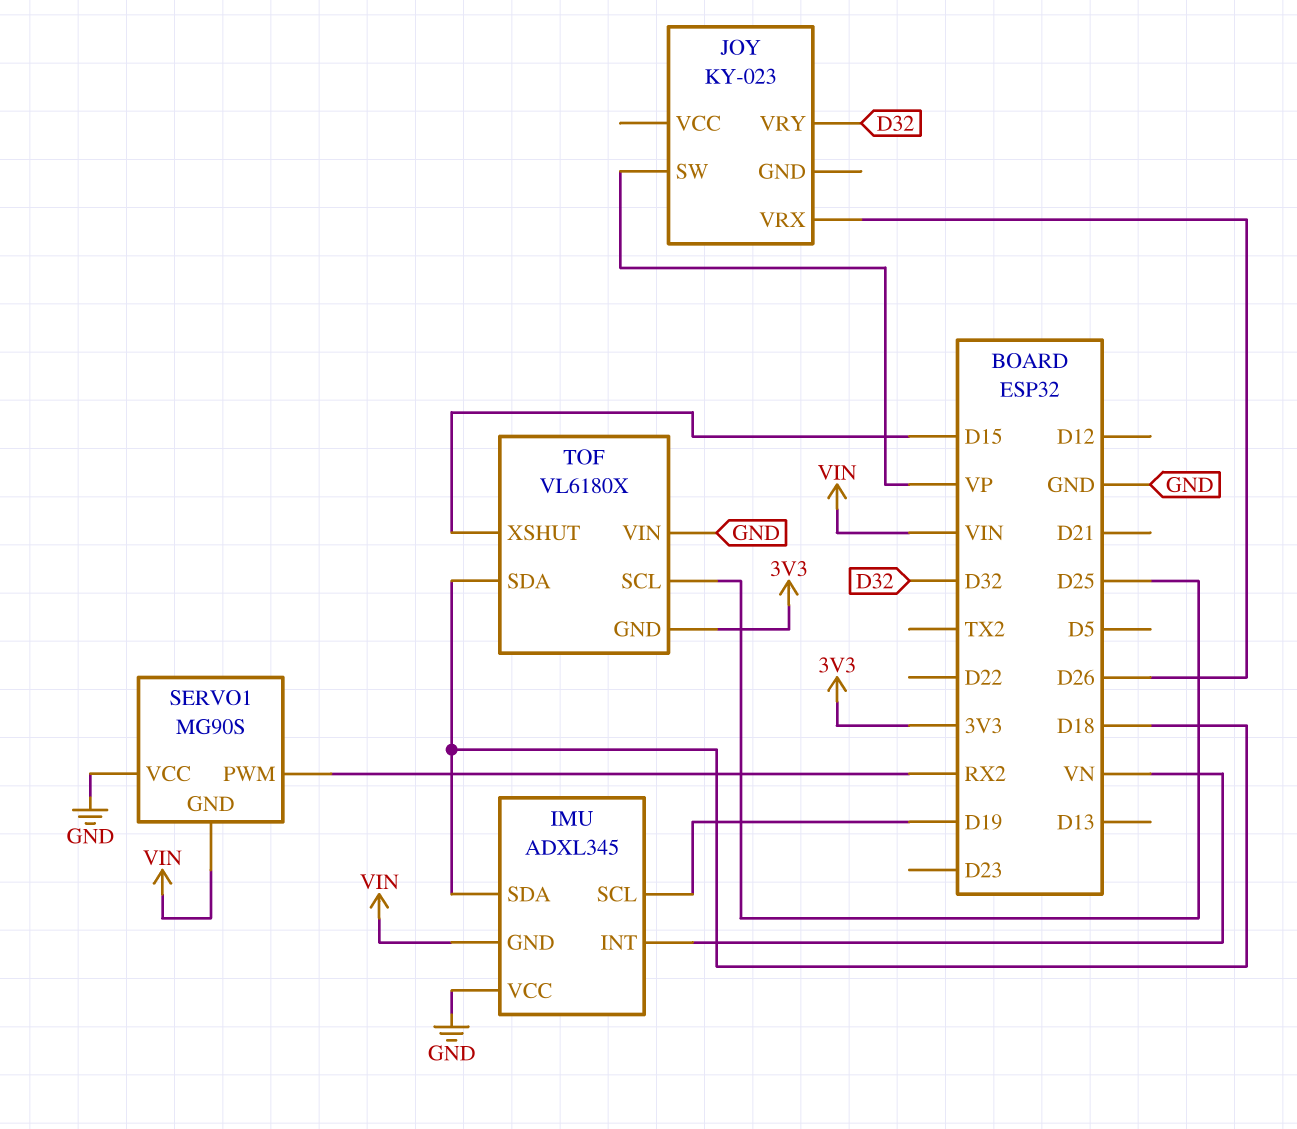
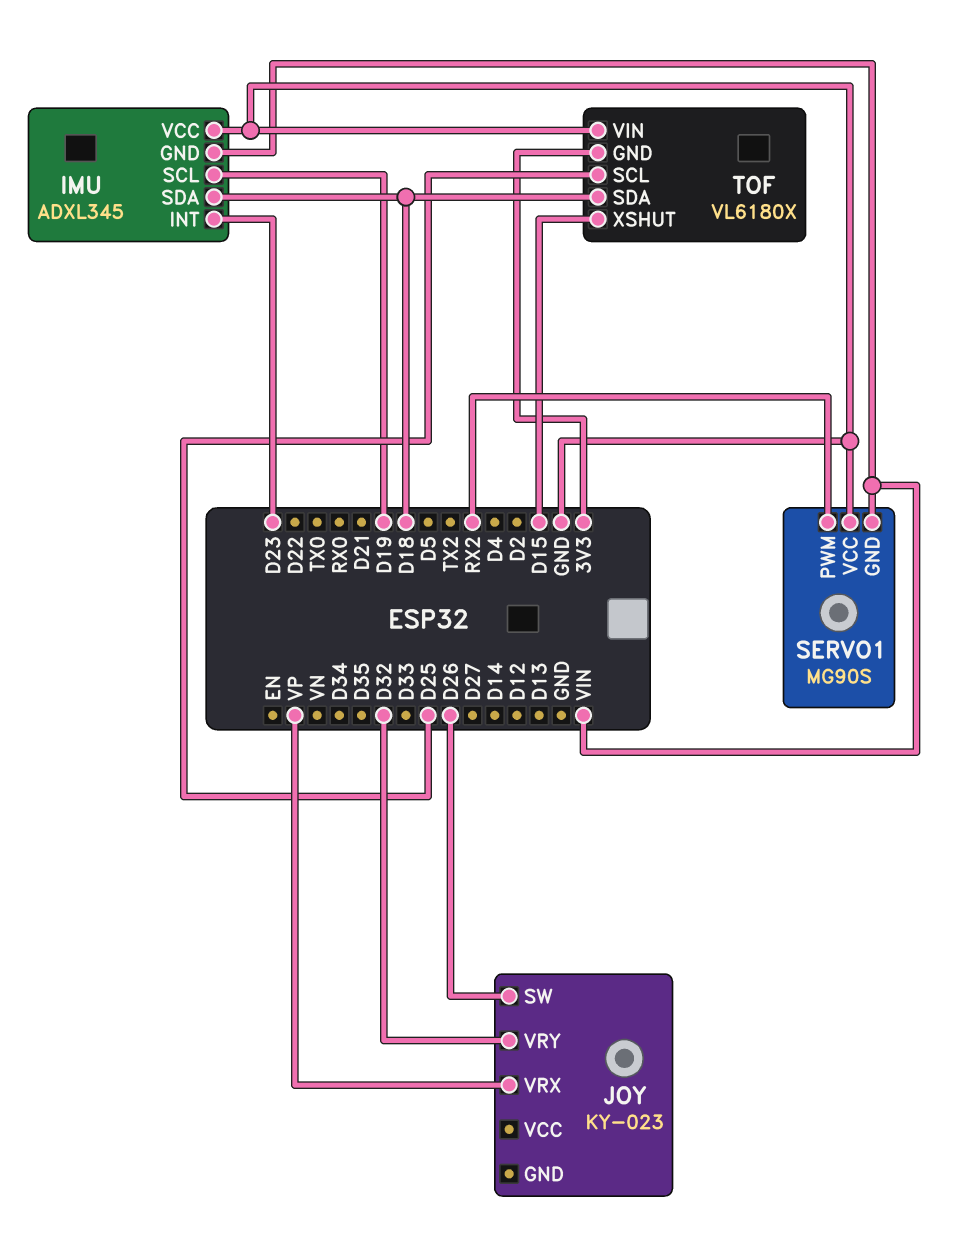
IMU pin INT: VN -> D23
JOY pin SW: VP -> D26
JOY pin VRX: D26 -> VP

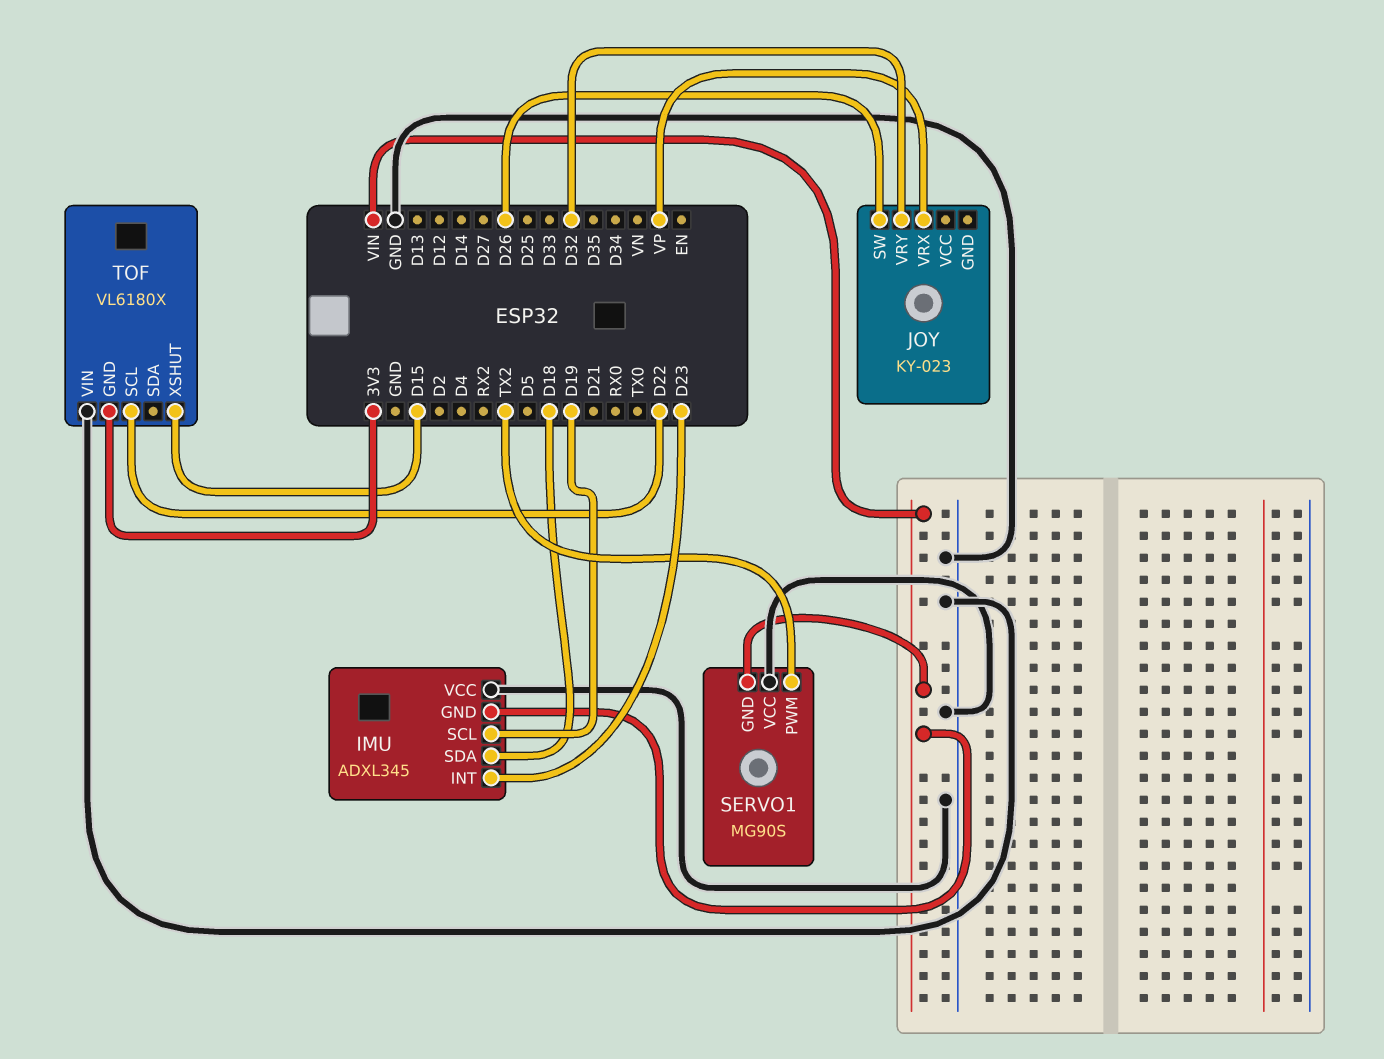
SERVO1 pin PWM: RX2 -> TX2
TOF pin SCL: D25 -> D22
TOF pin SDA: D18 -> none

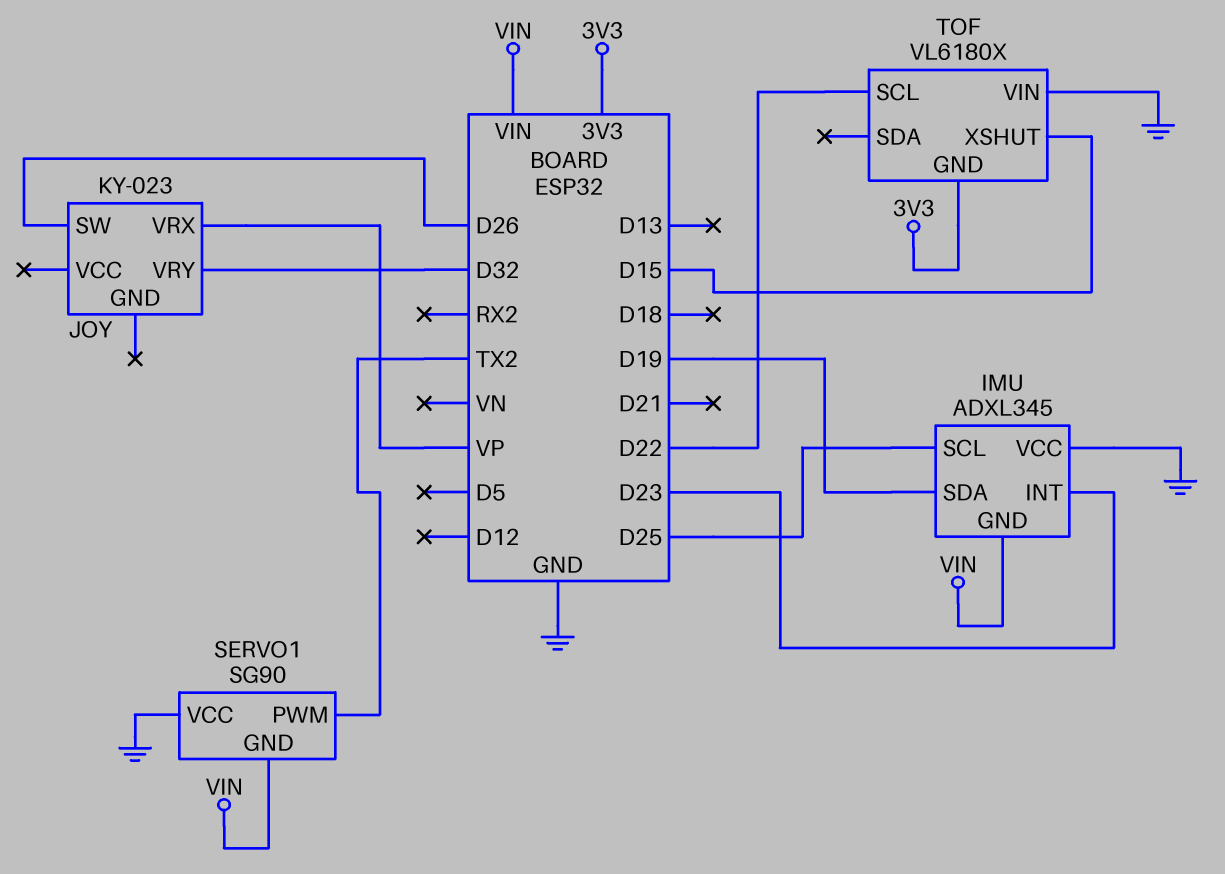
IMU pin SCL: D19 -> D25
IMU pin SDA: D18 -> D19
SERVO1: MG90S -> SG90

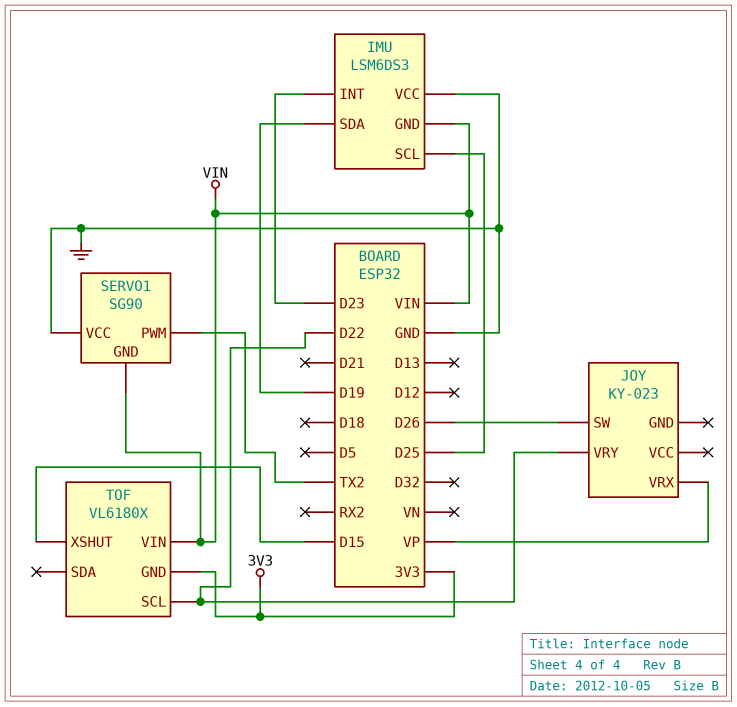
IMU: ADXL345 -> LSM6DS3
JOY pin VRY: D32 -> D22
TOF pin VIN: GND -> VIN

